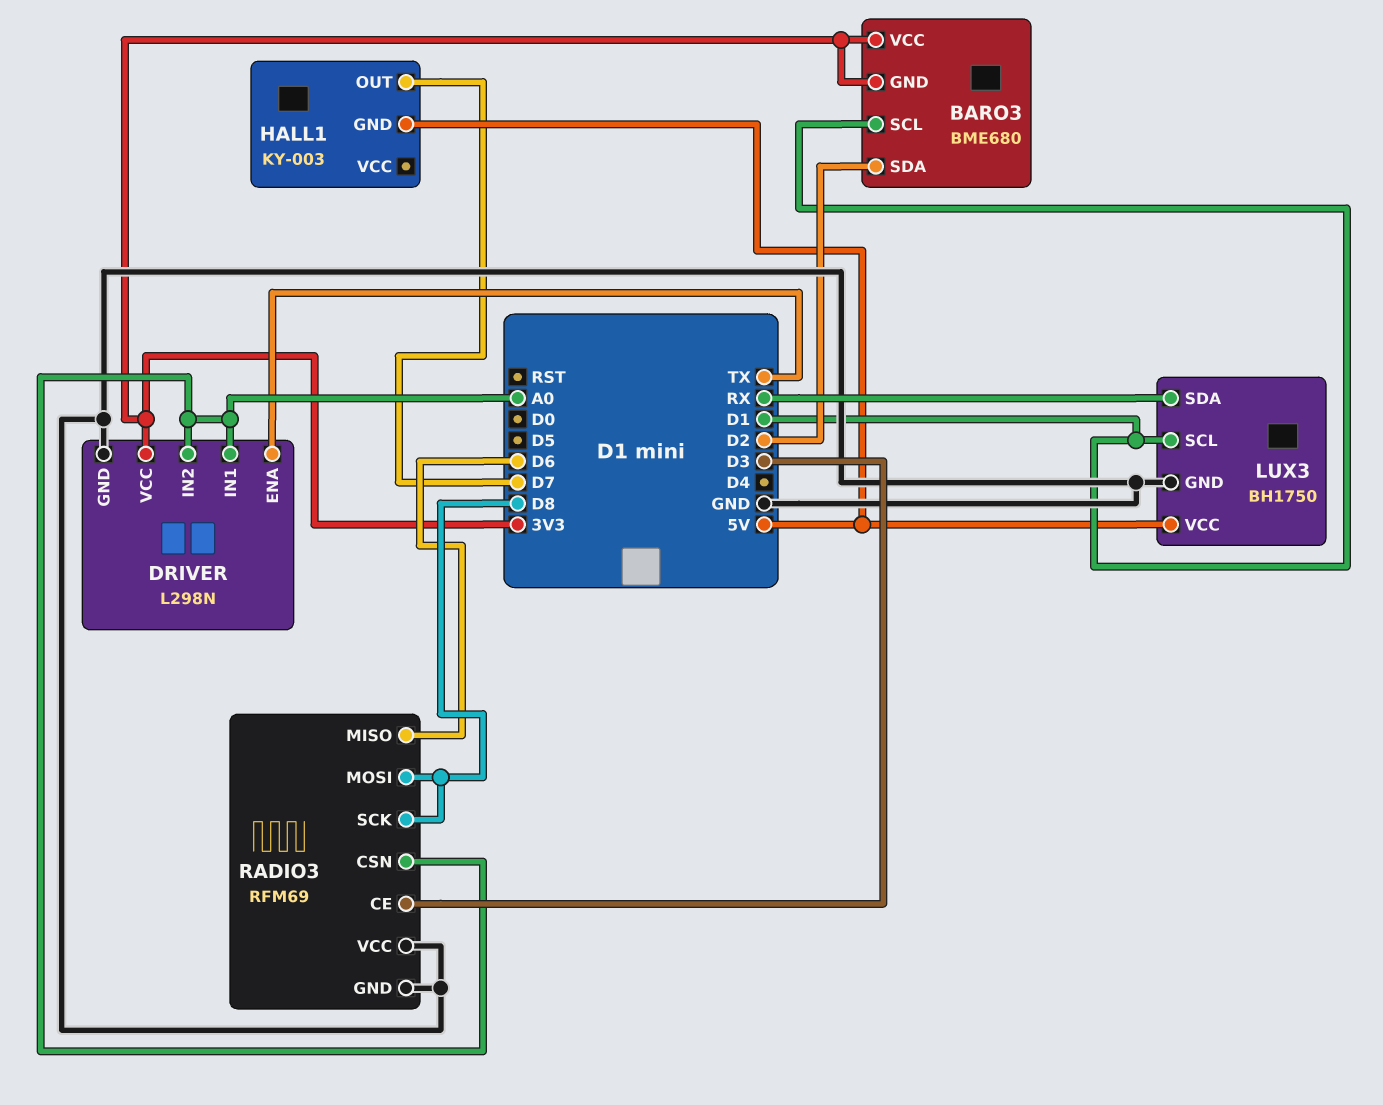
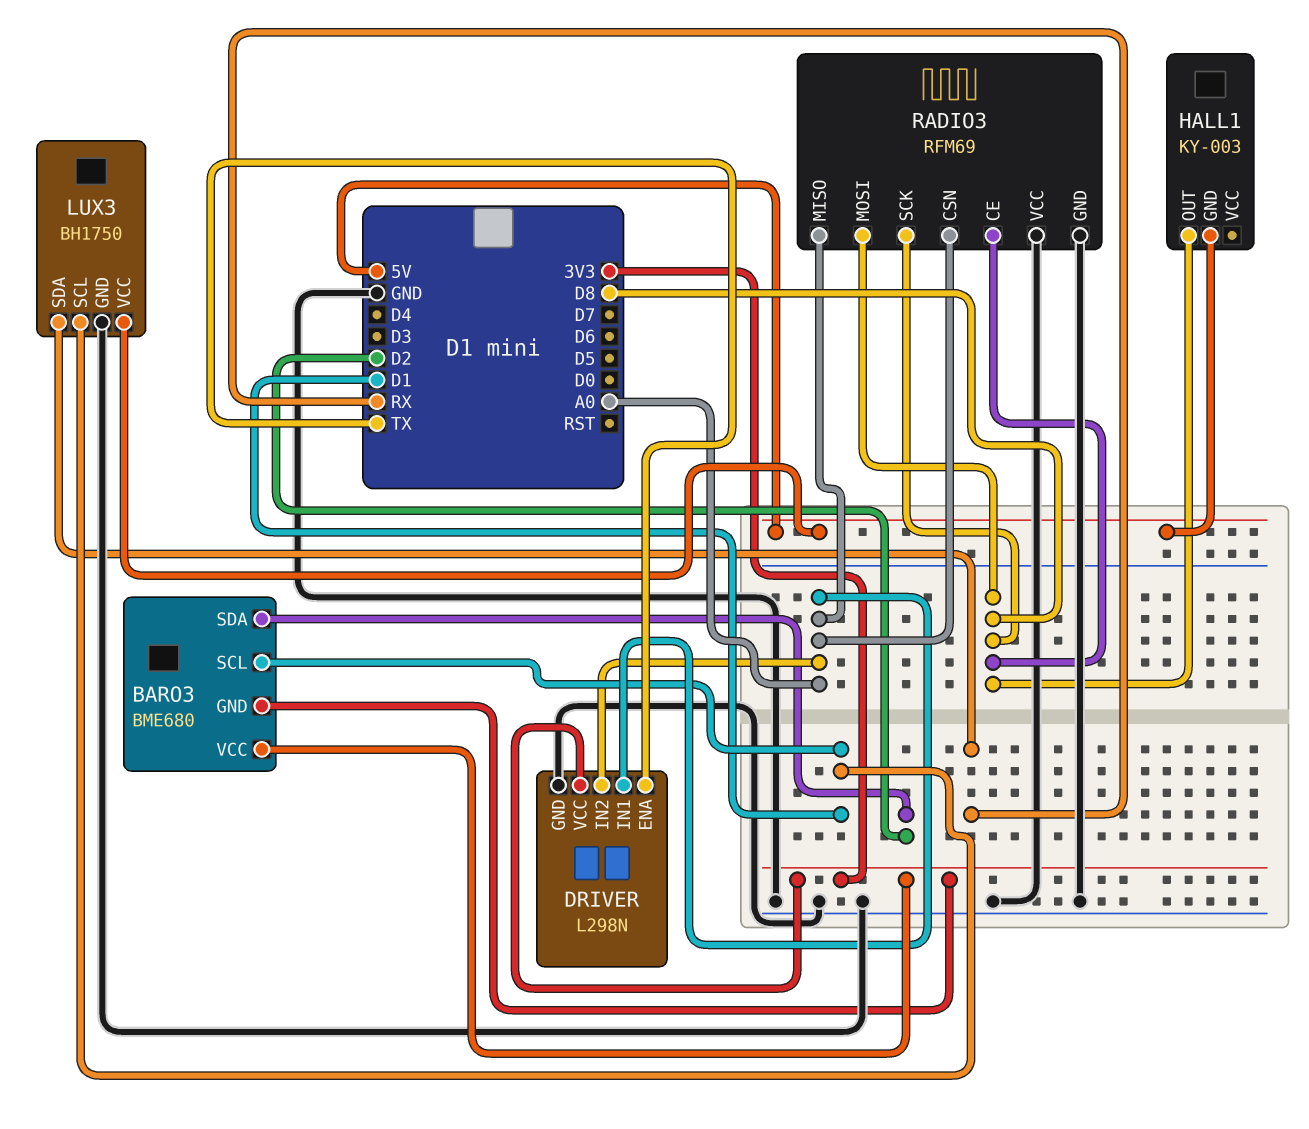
HALL1 pin OUT: D7 -> D8
RADIO3 pin CE: D3 -> D8
RADIO3 pin MISO: D6 -> A0

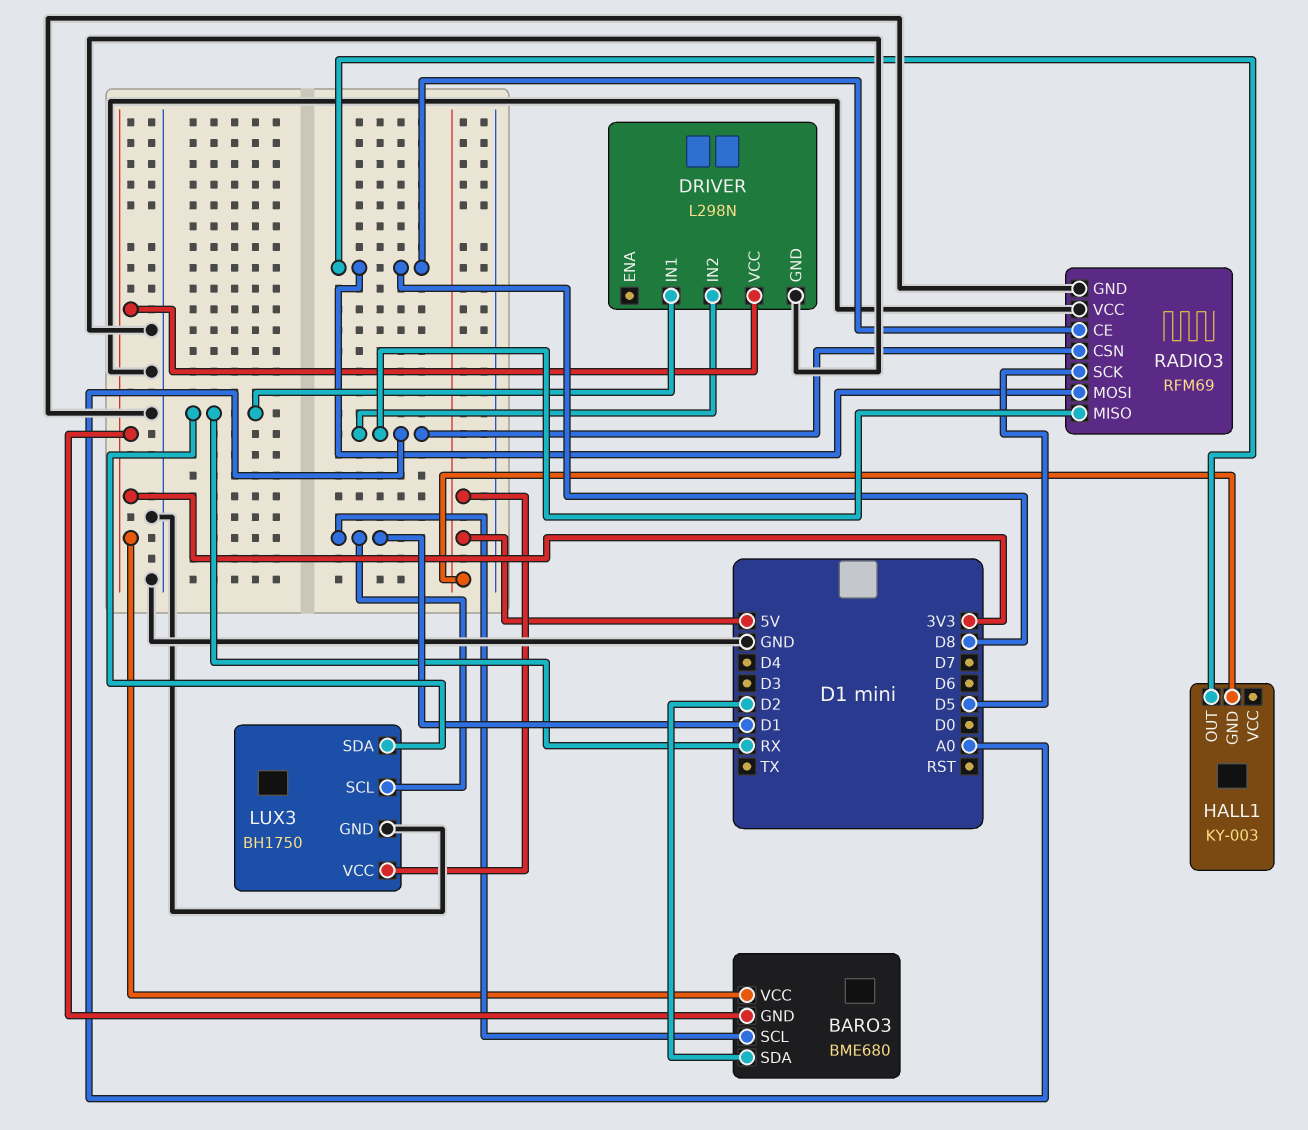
DRIVER pin ENA: TX -> none
DRIVER pin IN1: A0 -> RX
RADIO3 pin SCK: D8 -> D5

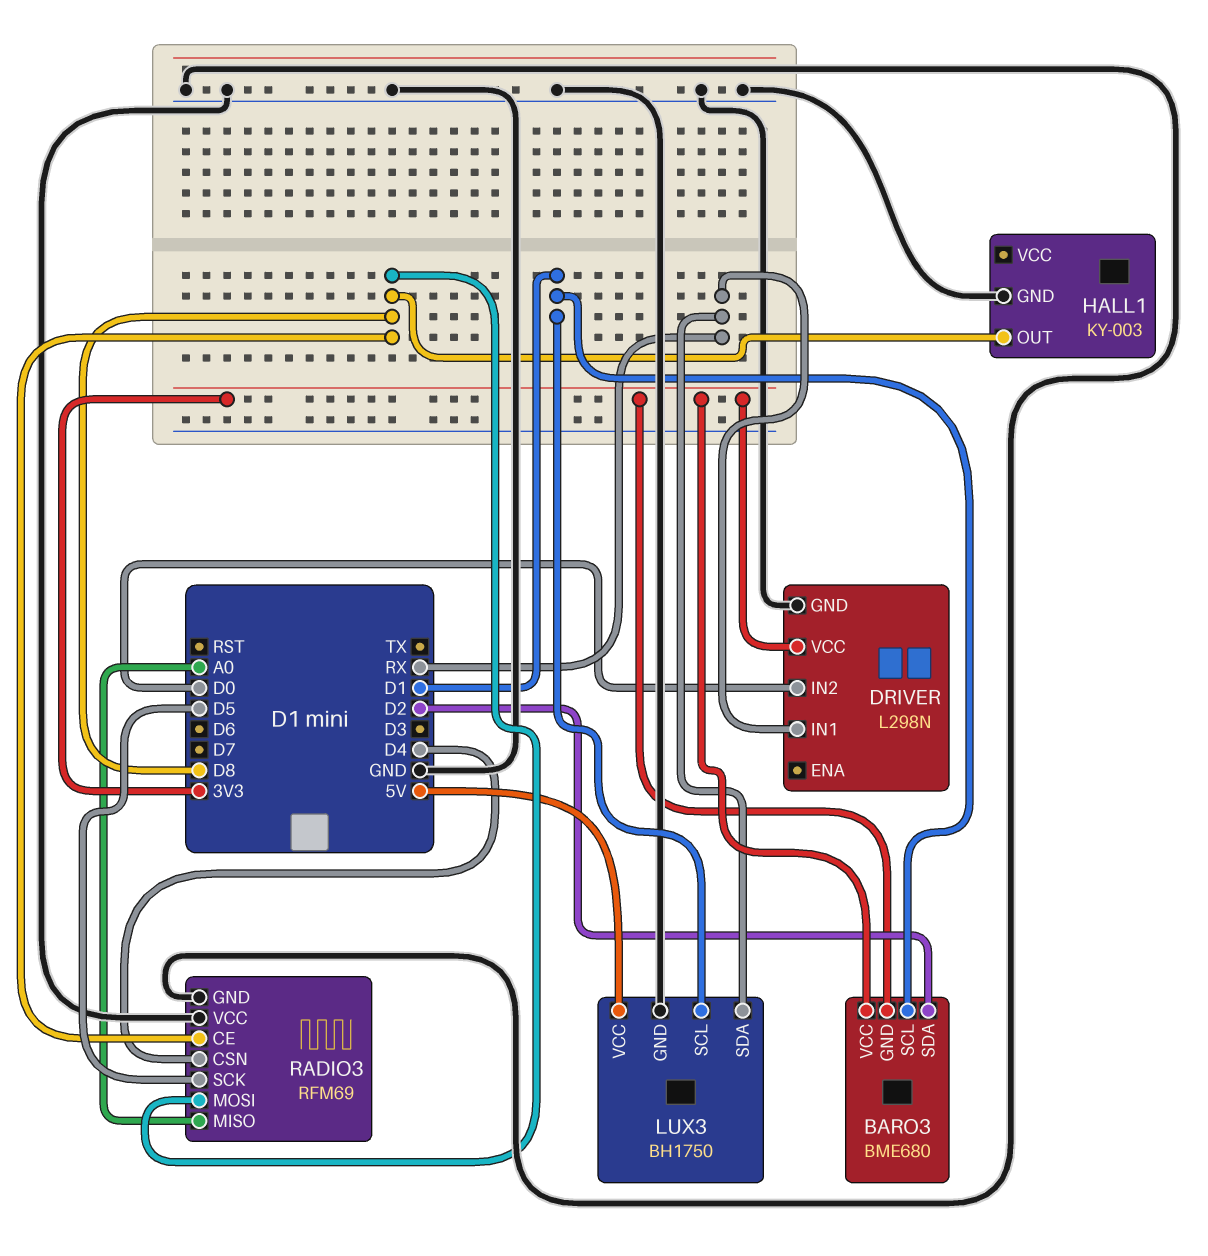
DRIVER pin IN2: A0 -> D0
HALL1 pin GND: 5V -> GND
RADIO3 pin CSN: A0 -> D4

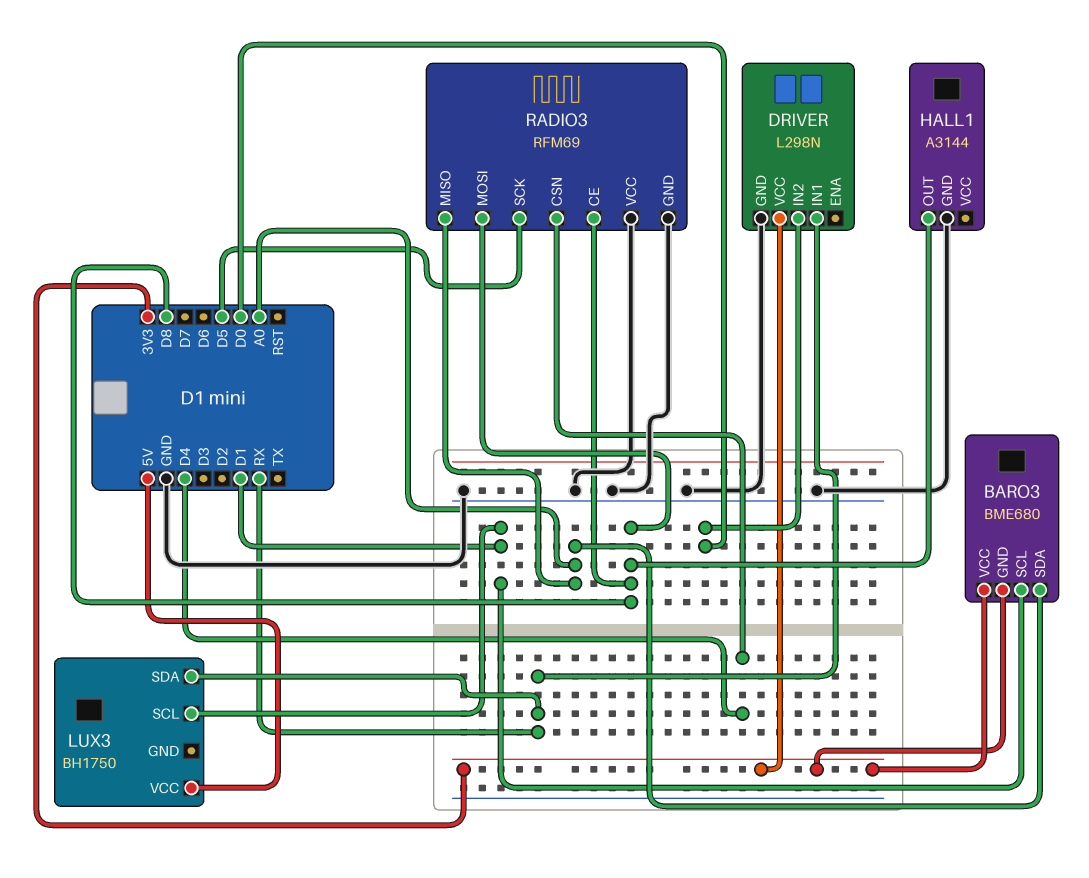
BARO3 pin SDA: D2 -> A0
HALL1: KY-003 -> A3144
LUX3 pin GND: GND -> none

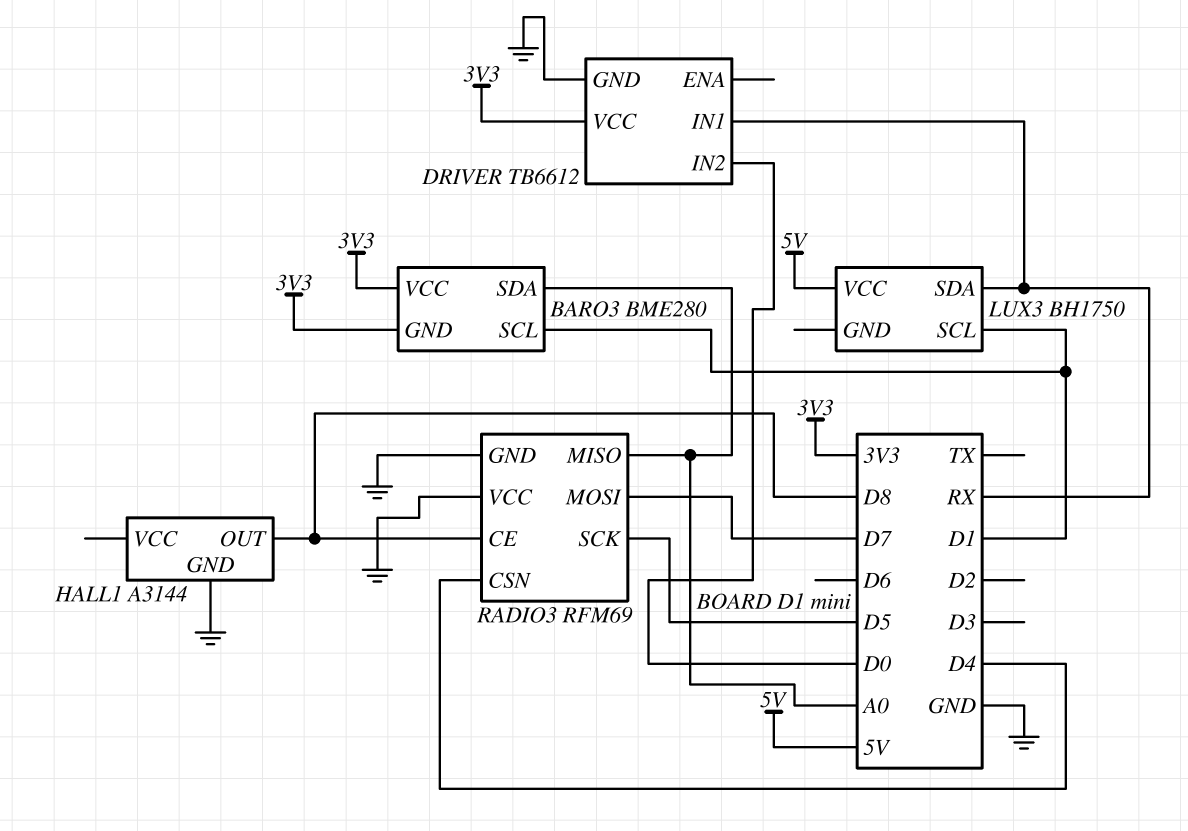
BARO3: BME680 -> BME280
DRIVER: L298N -> TB6612
RADIO3 pin MOSI: D8 -> D7

